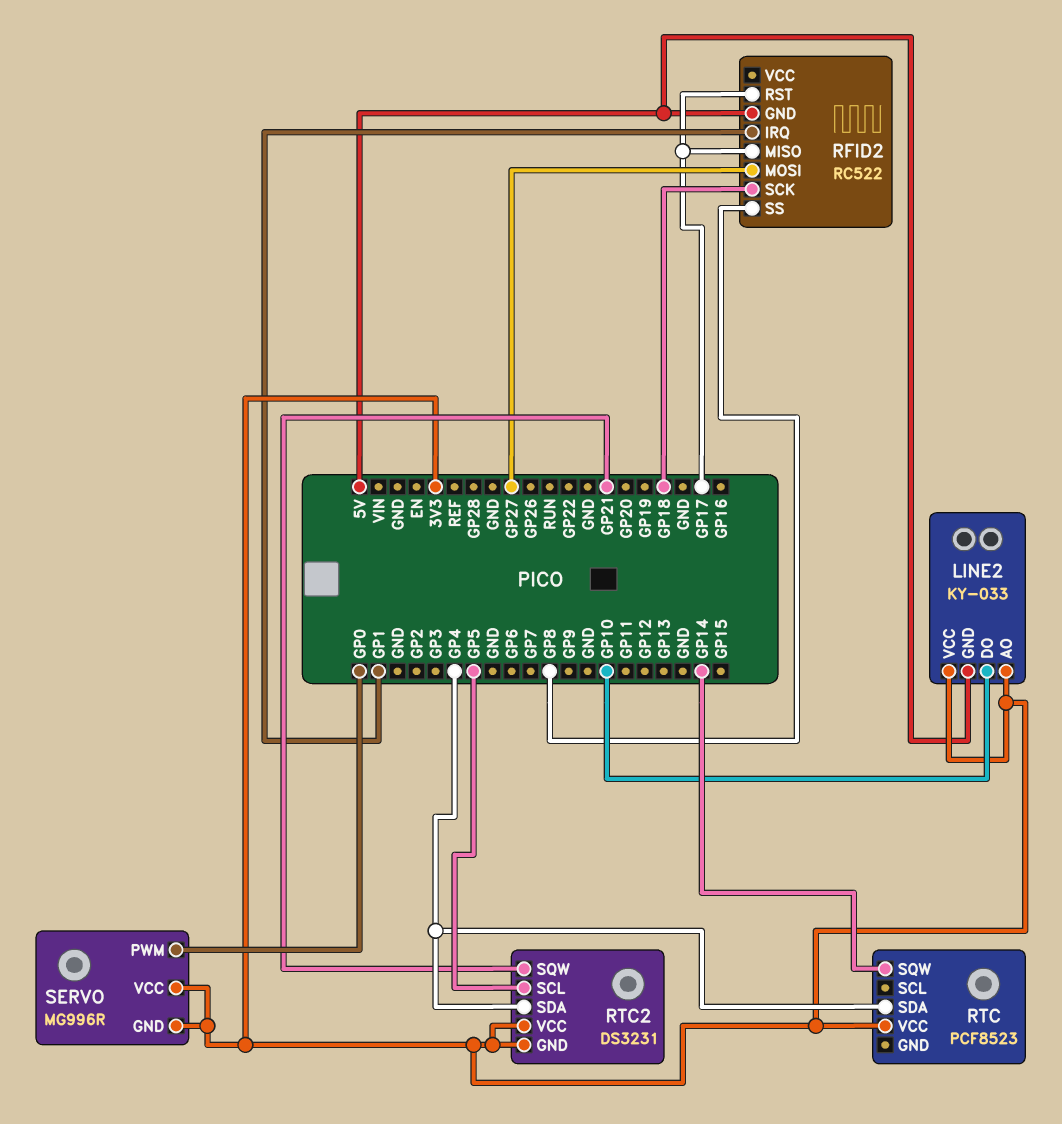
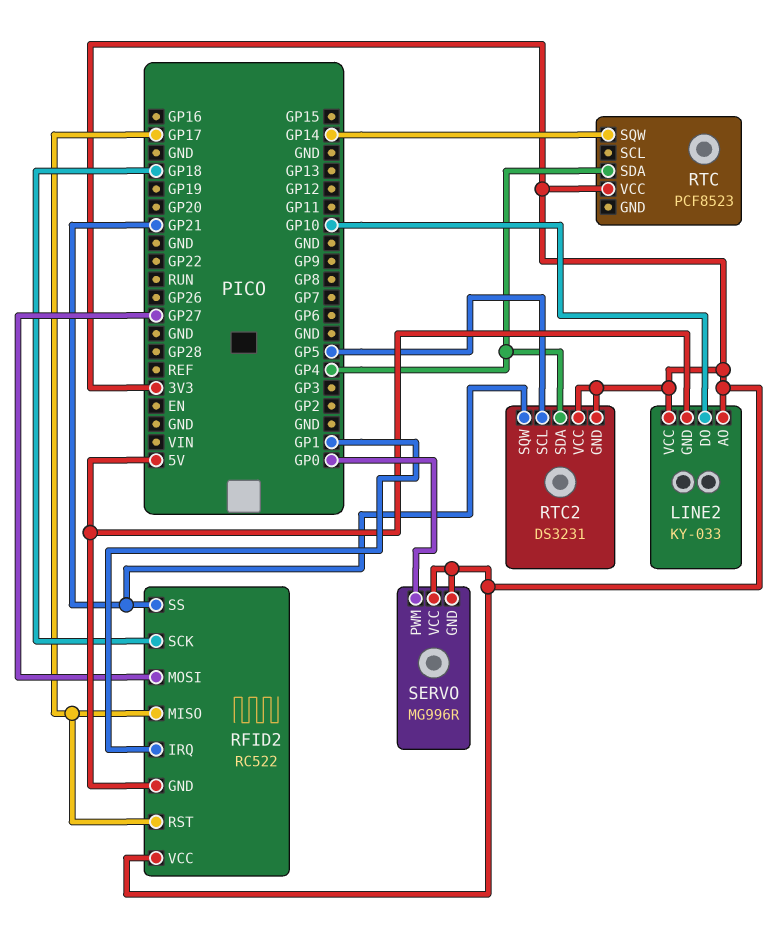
RFID2 pin SS: GP8 -> GP21
RFID2 pin VCC: none -> 3V3

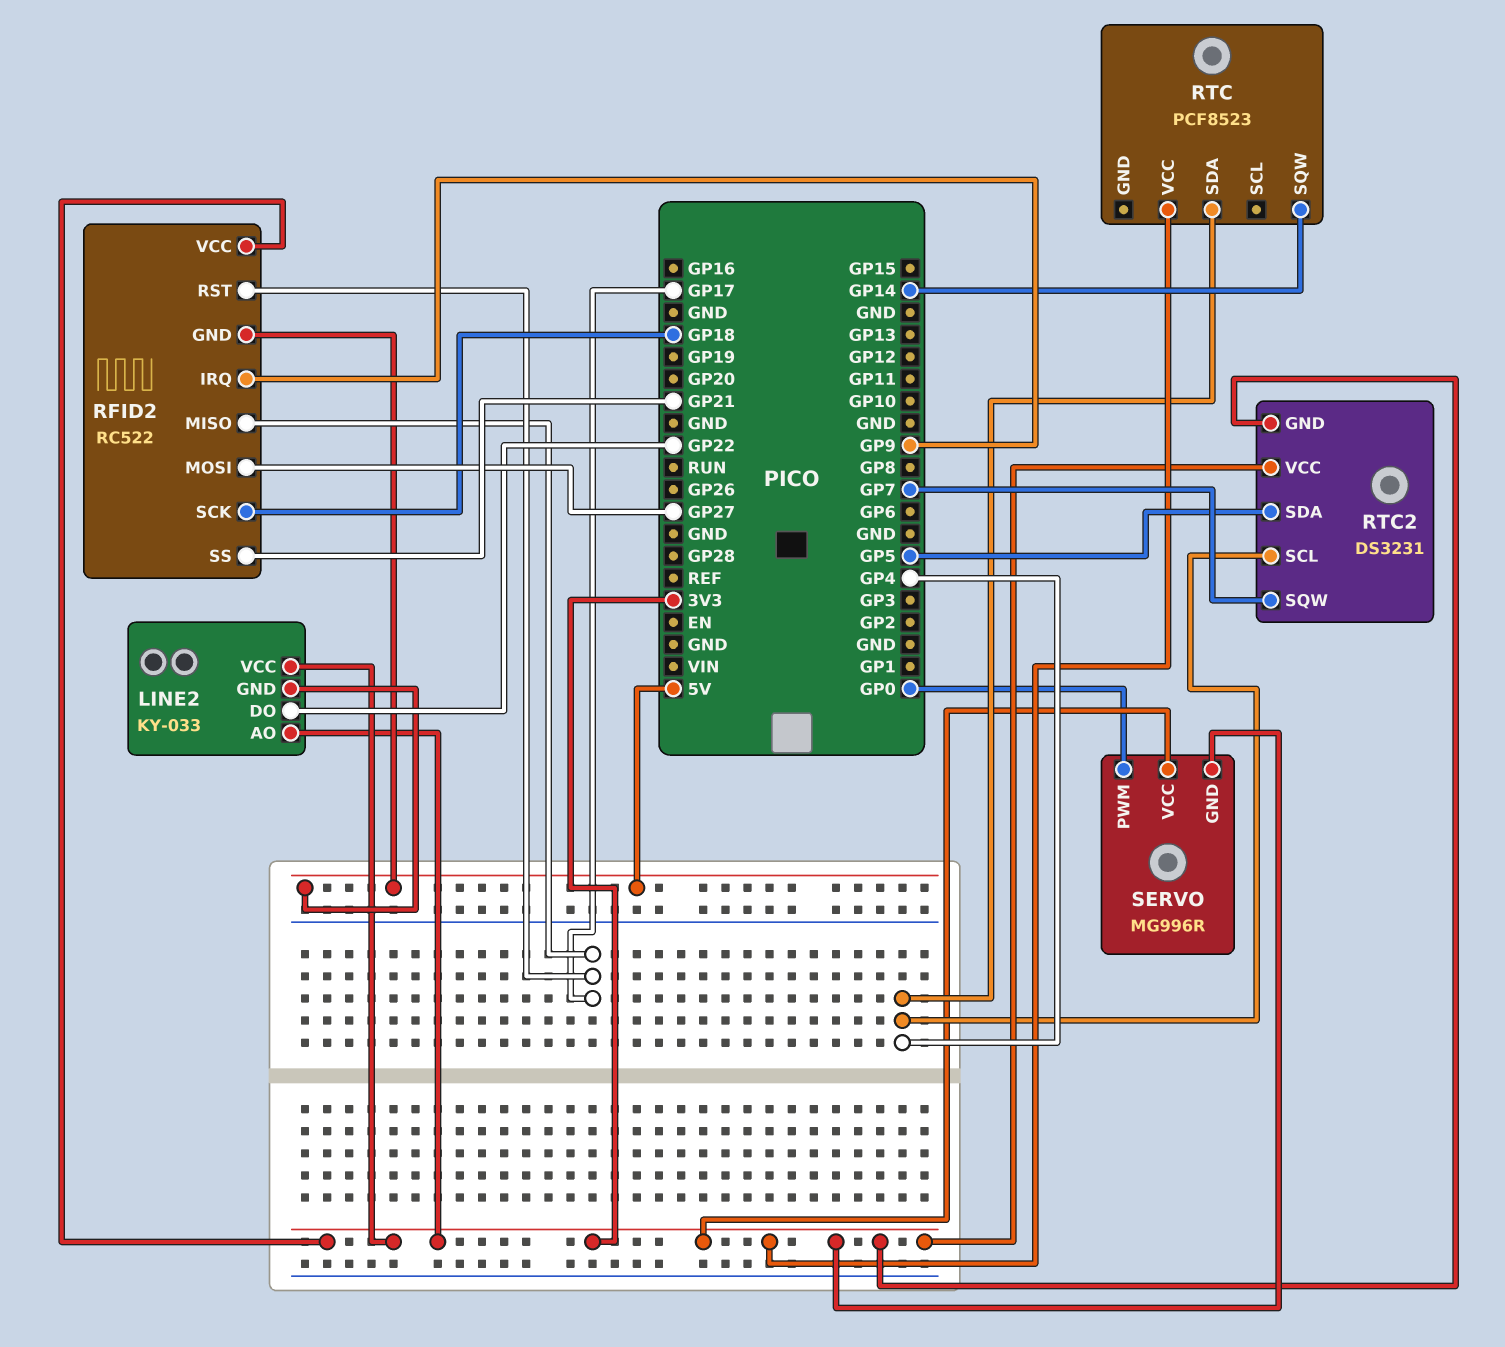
LINE2 pin DO: GP10 -> GP22
RFID2 pin IRQ: GP1 -> GP9
RTC2 pin SCL: GP5 -> GP4
RTC2 pin SDA: GP4 -> GP5
RTC2 pin SQW: GP21 -> GP7

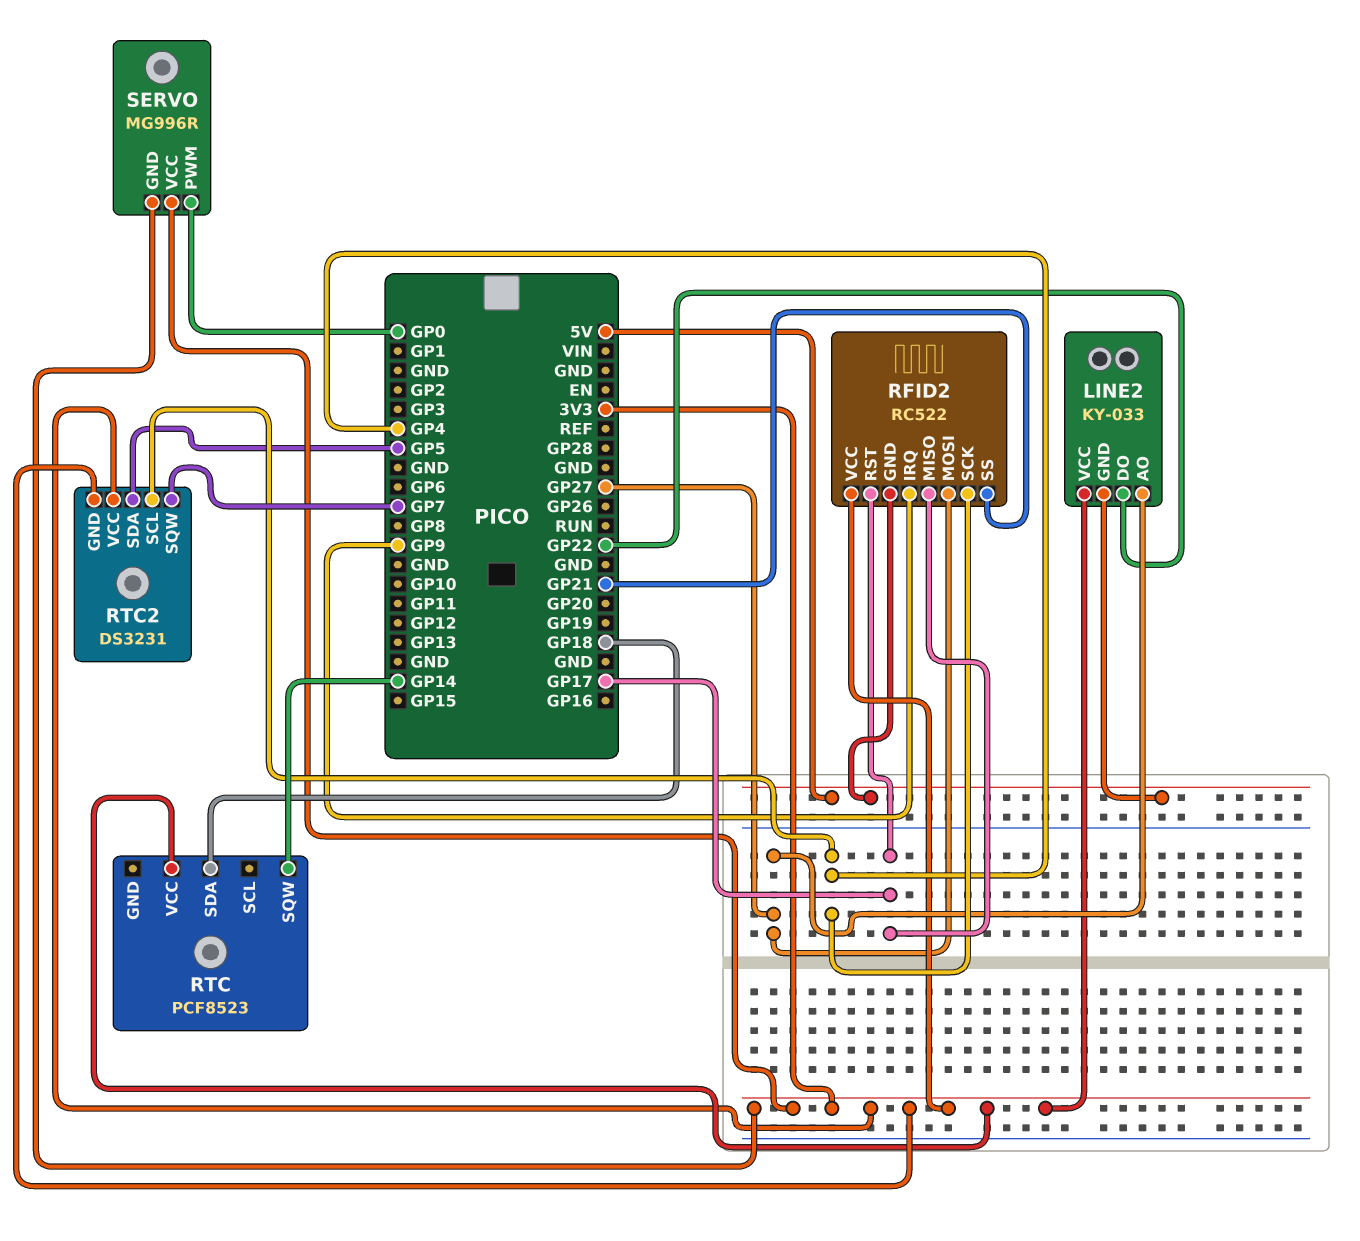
LINE2 pin AO: 3V3 -> GP27
RFID2 pin SCK: GP18 -> GP4
RTC pin SDA: GP4 -> GP18

